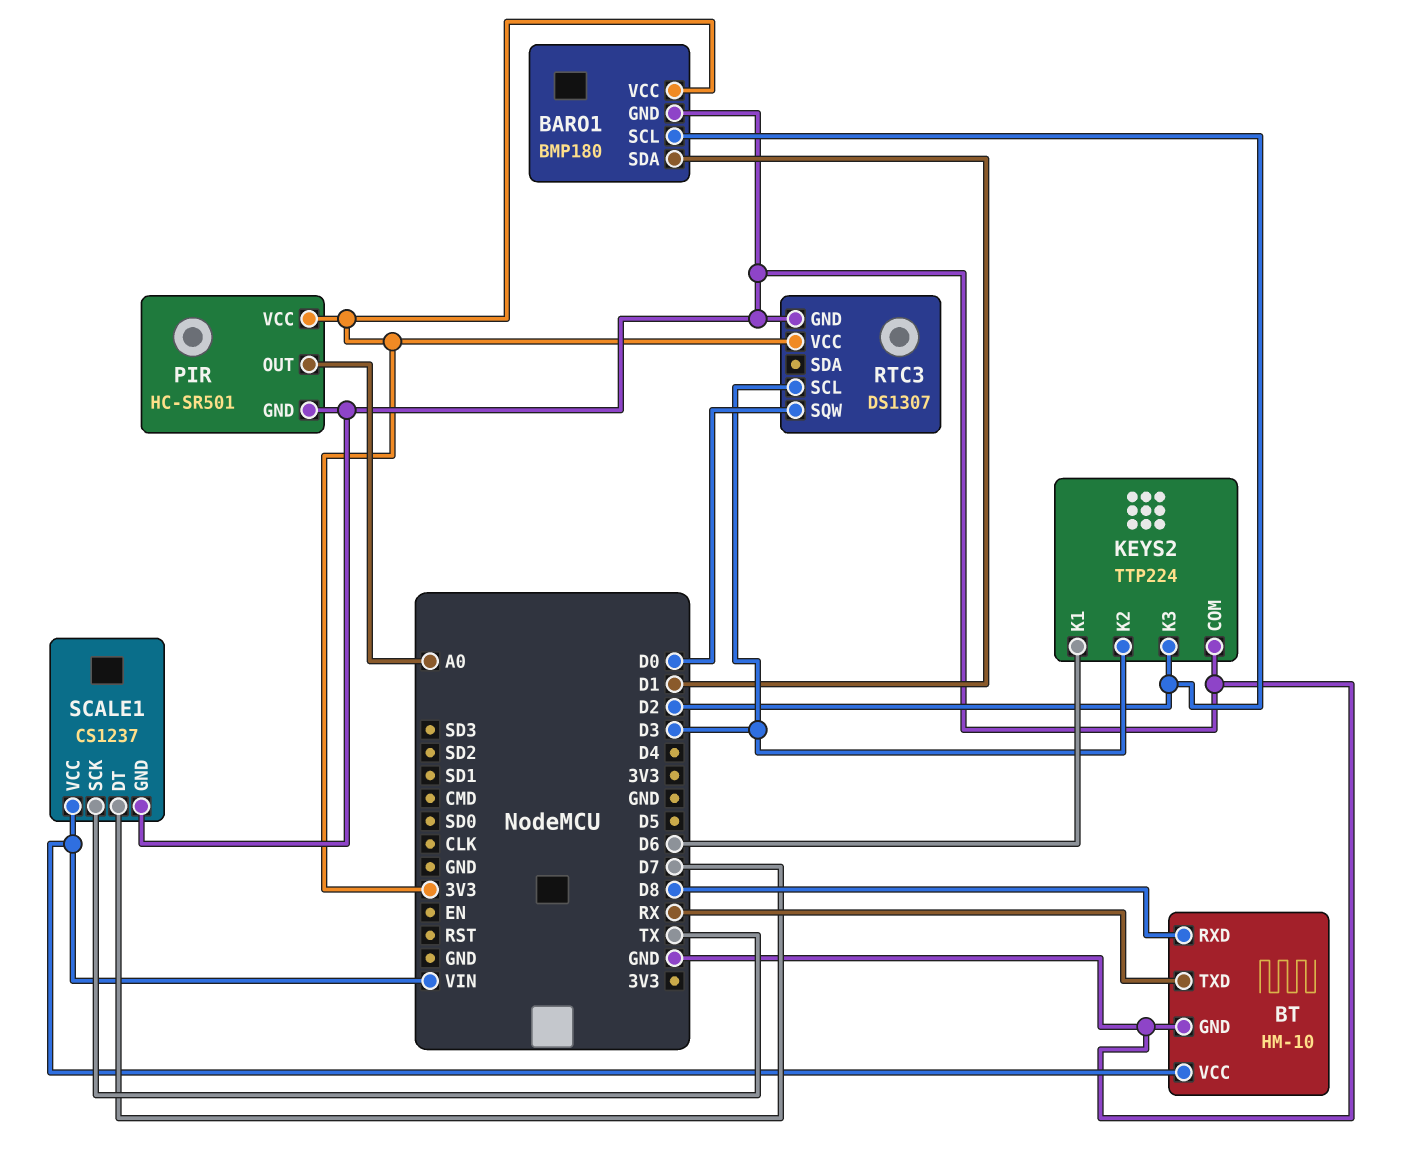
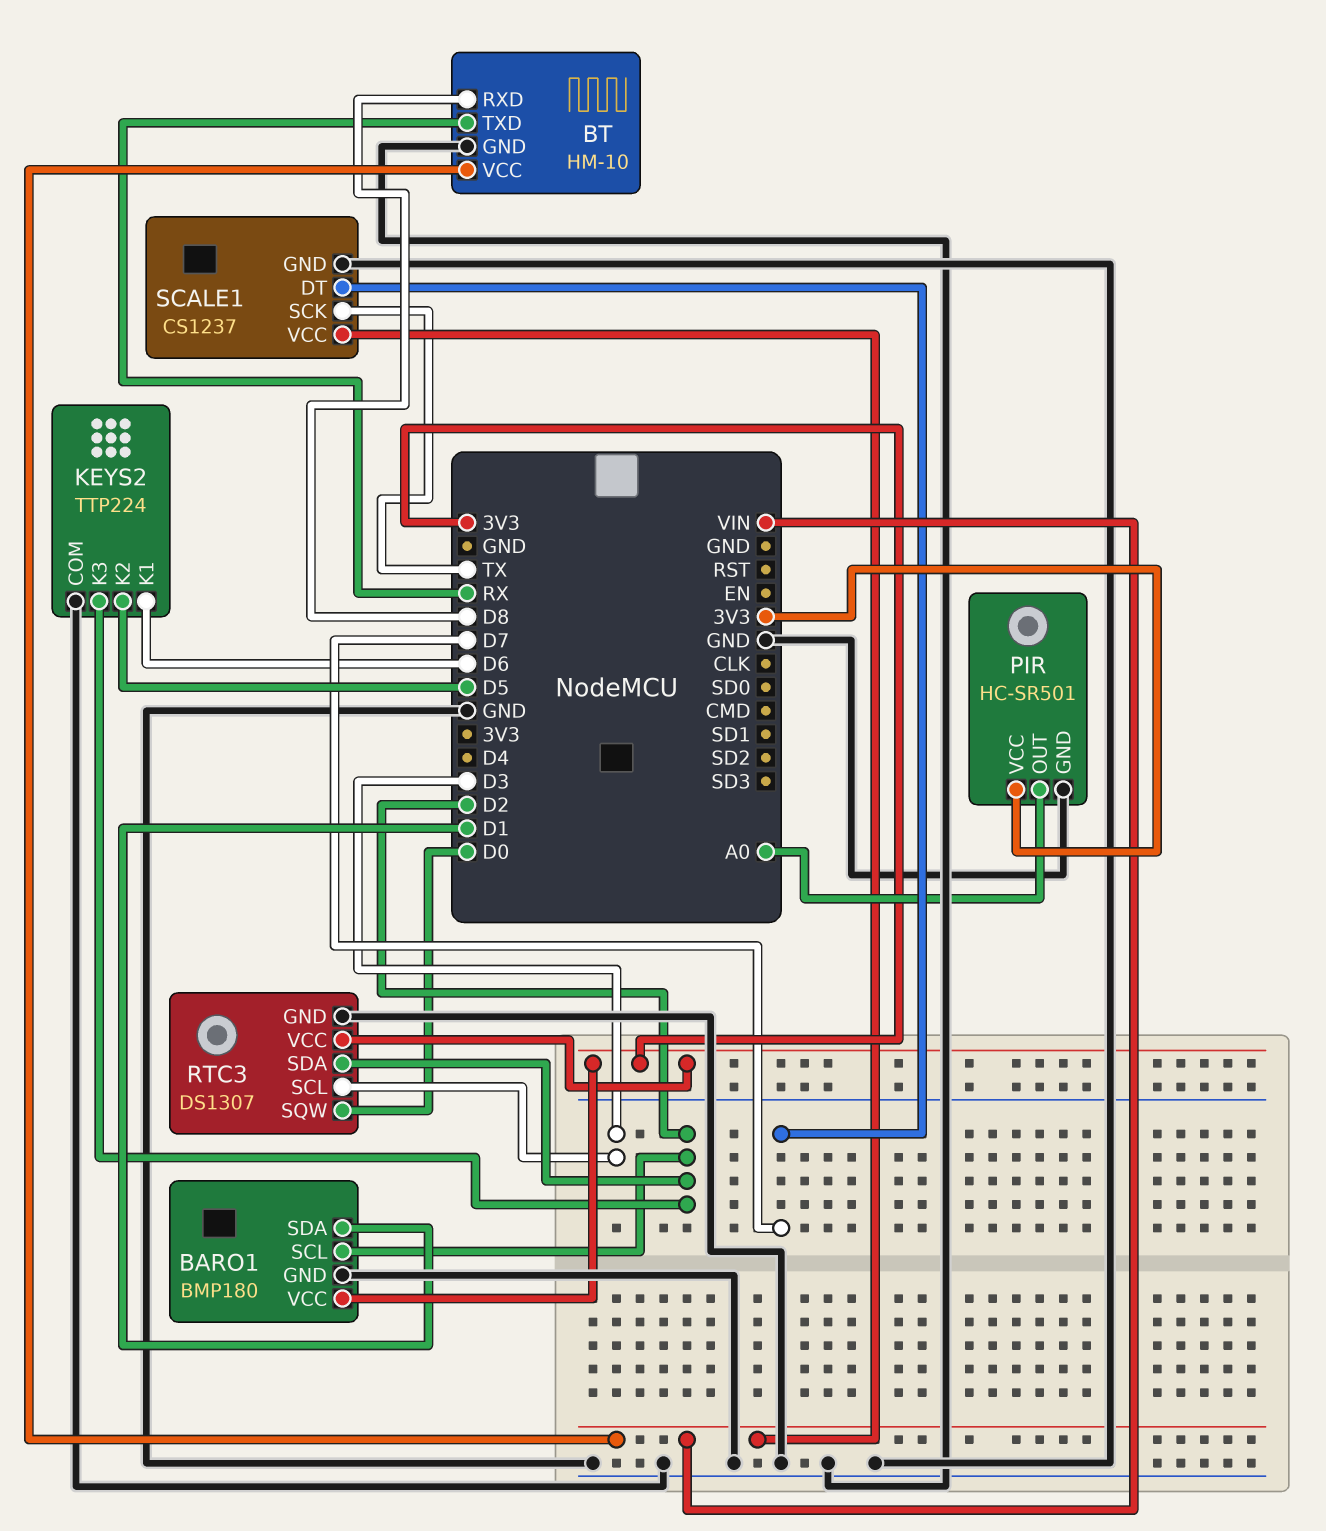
KEYS2 pin K2: D3 -> D5
RTC3 pin SDA: none -> D2

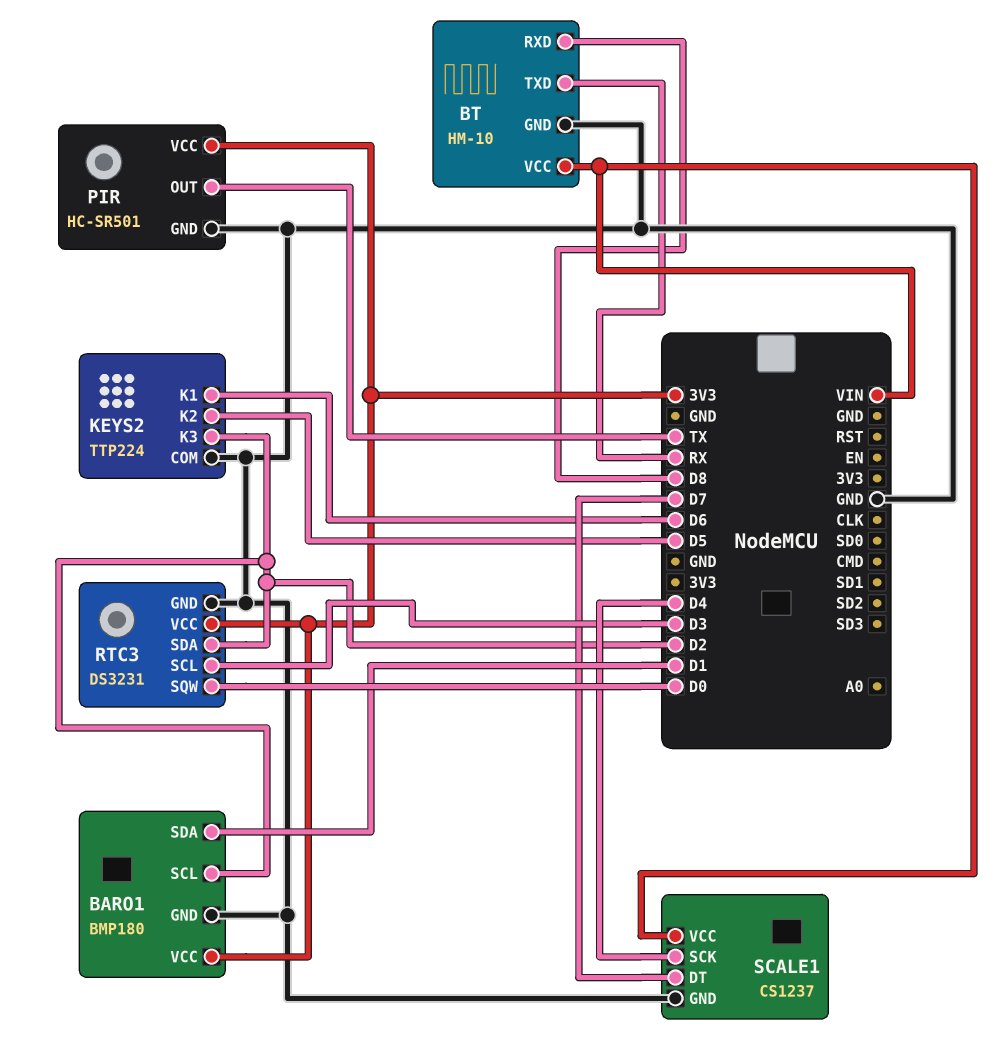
PIR pin OUT: A0 -> TX
RTC3: DS1307 -> DS3231
SCALE1 pin SCK: TX -> D4

